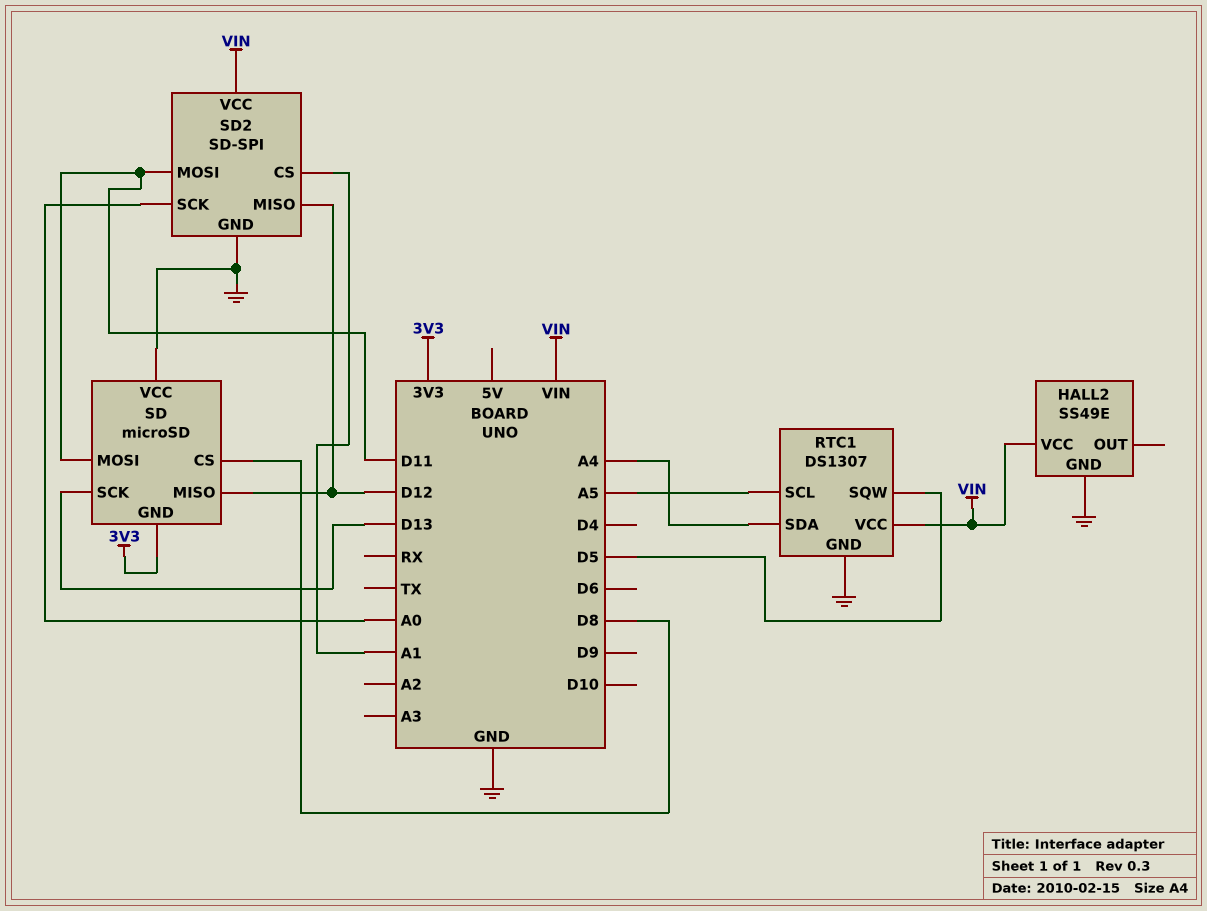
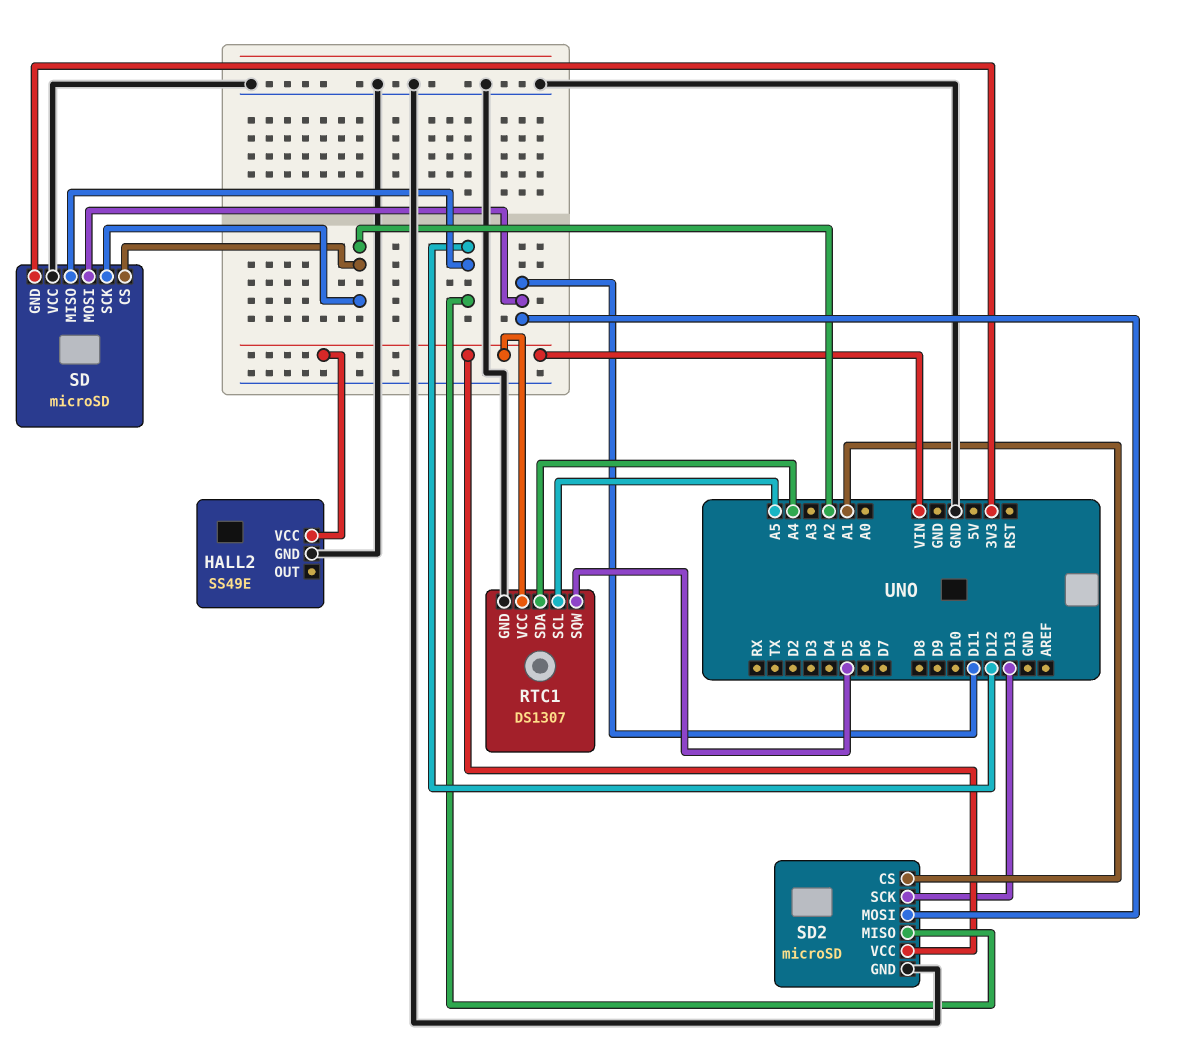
SD pin CS: D8 -> A2
SD pin SCK: D13 -> A2
SD2: SD-SPI -> microSD
SD2 pin SCK: A0 -> D13

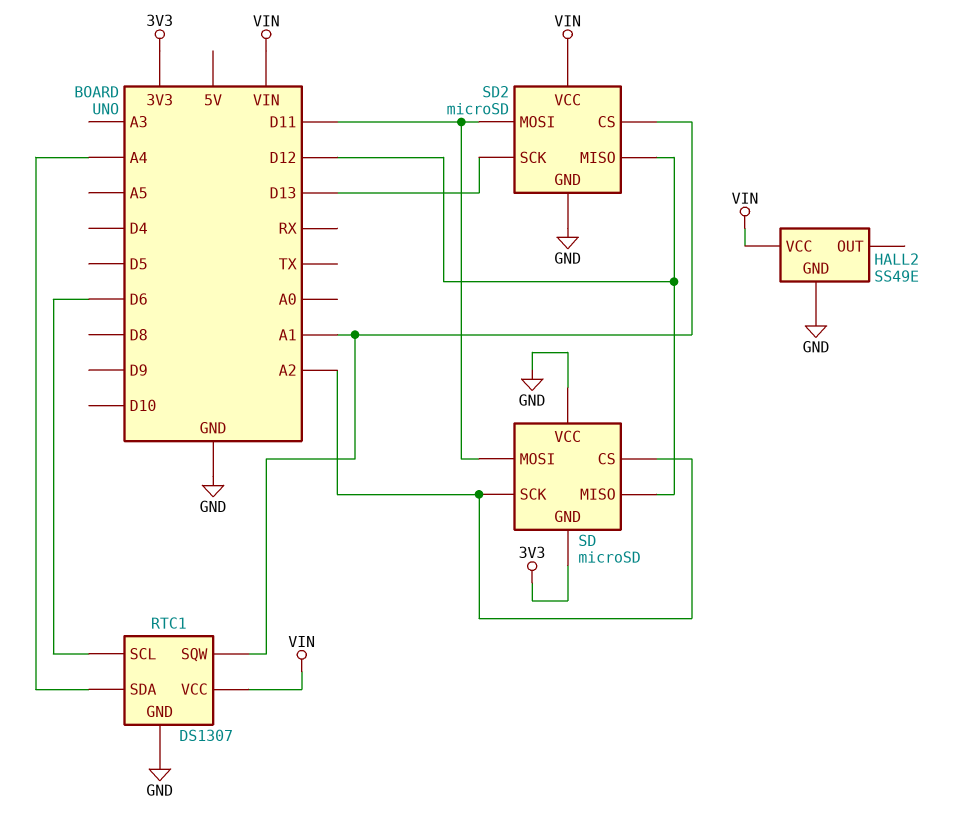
RTC1 pin SCL: A5 -> D6
RTC1 pin SQW: D5 -> A1

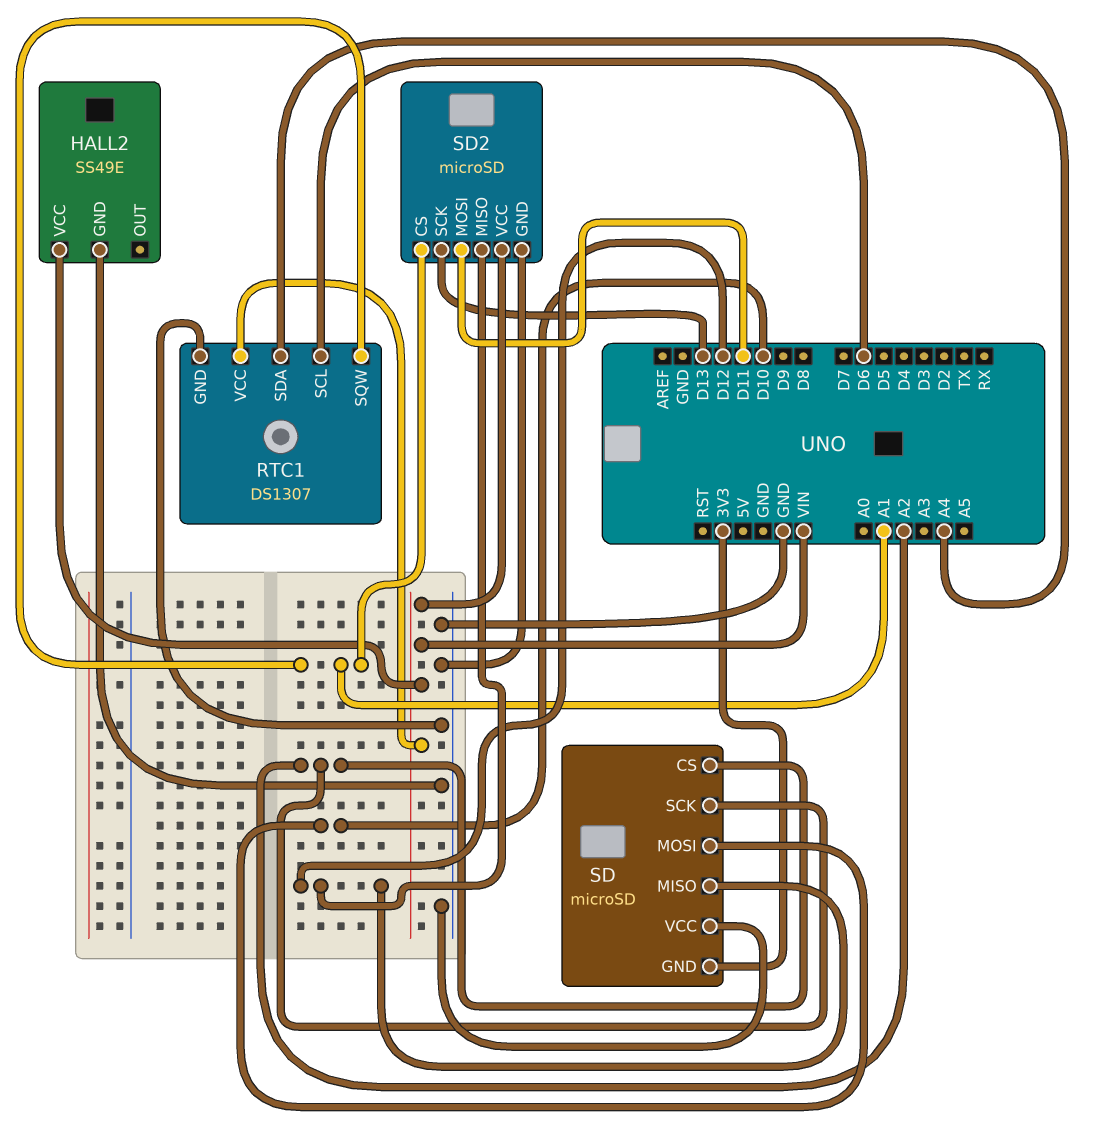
SD pin MOSI: D11 -> D10

